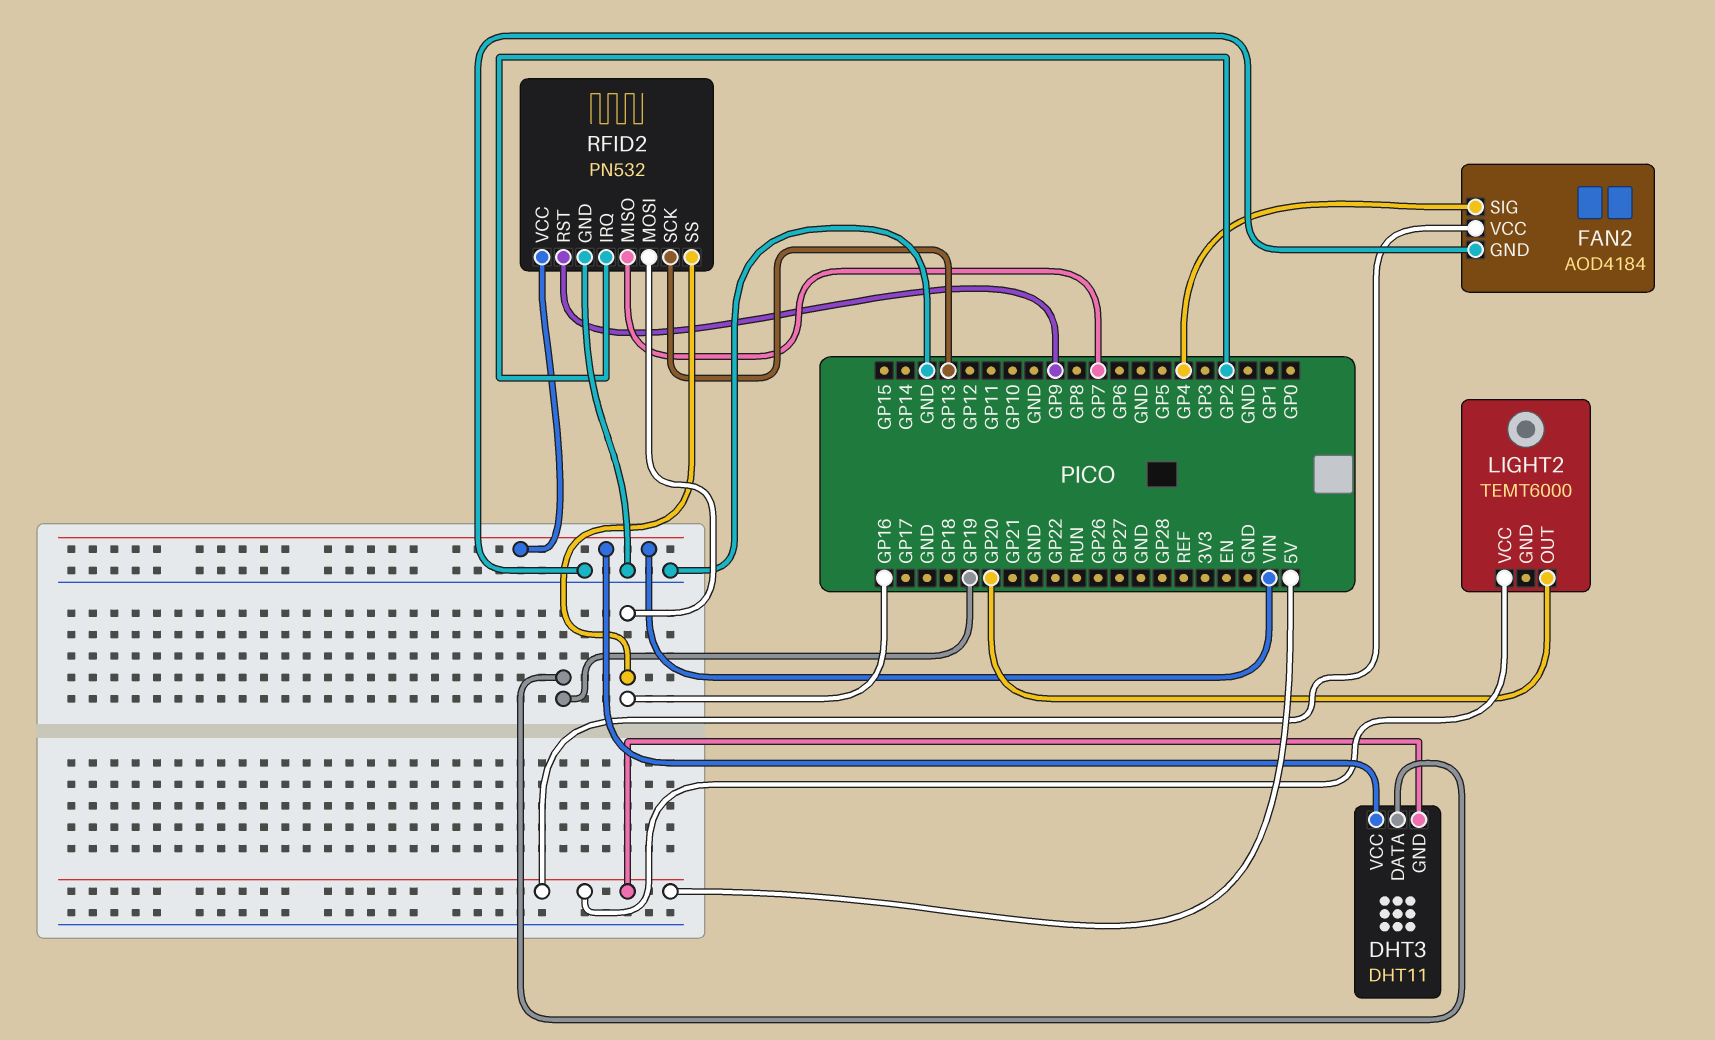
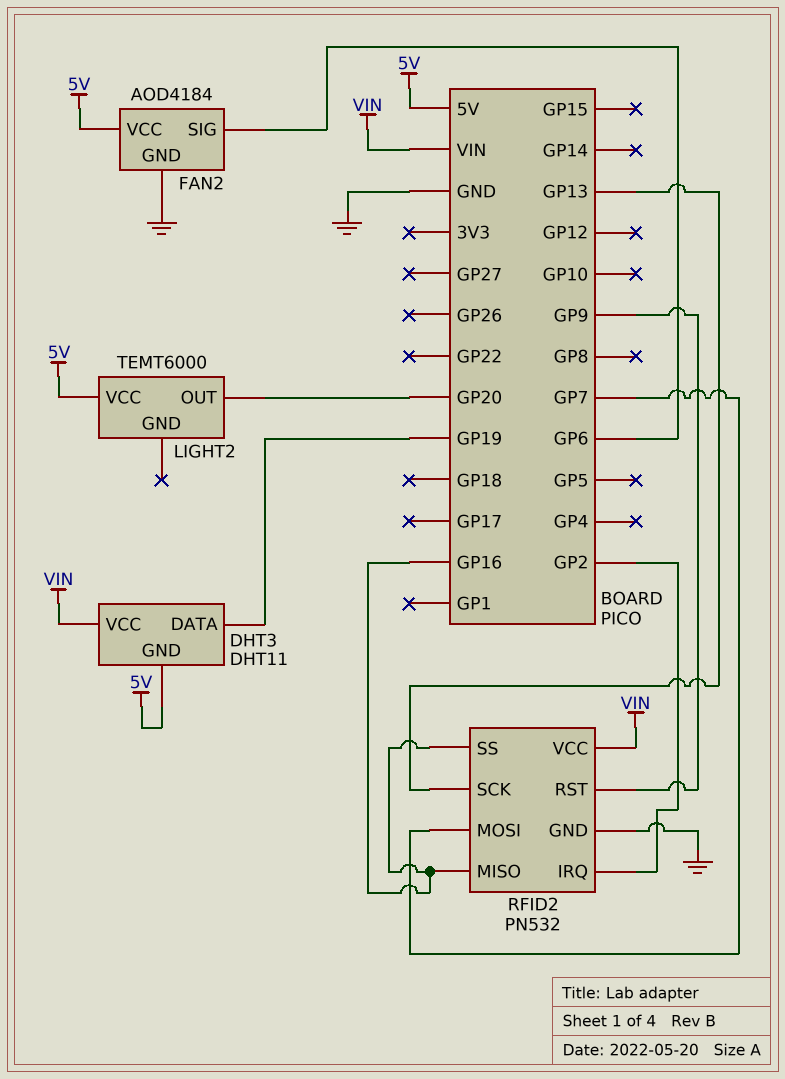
FAN2 pin SIG: GP4 -> GP6
RFID2 pin MISO: GP7 -> GP16
RFID2 pin MOSI: GP16 -> GP7

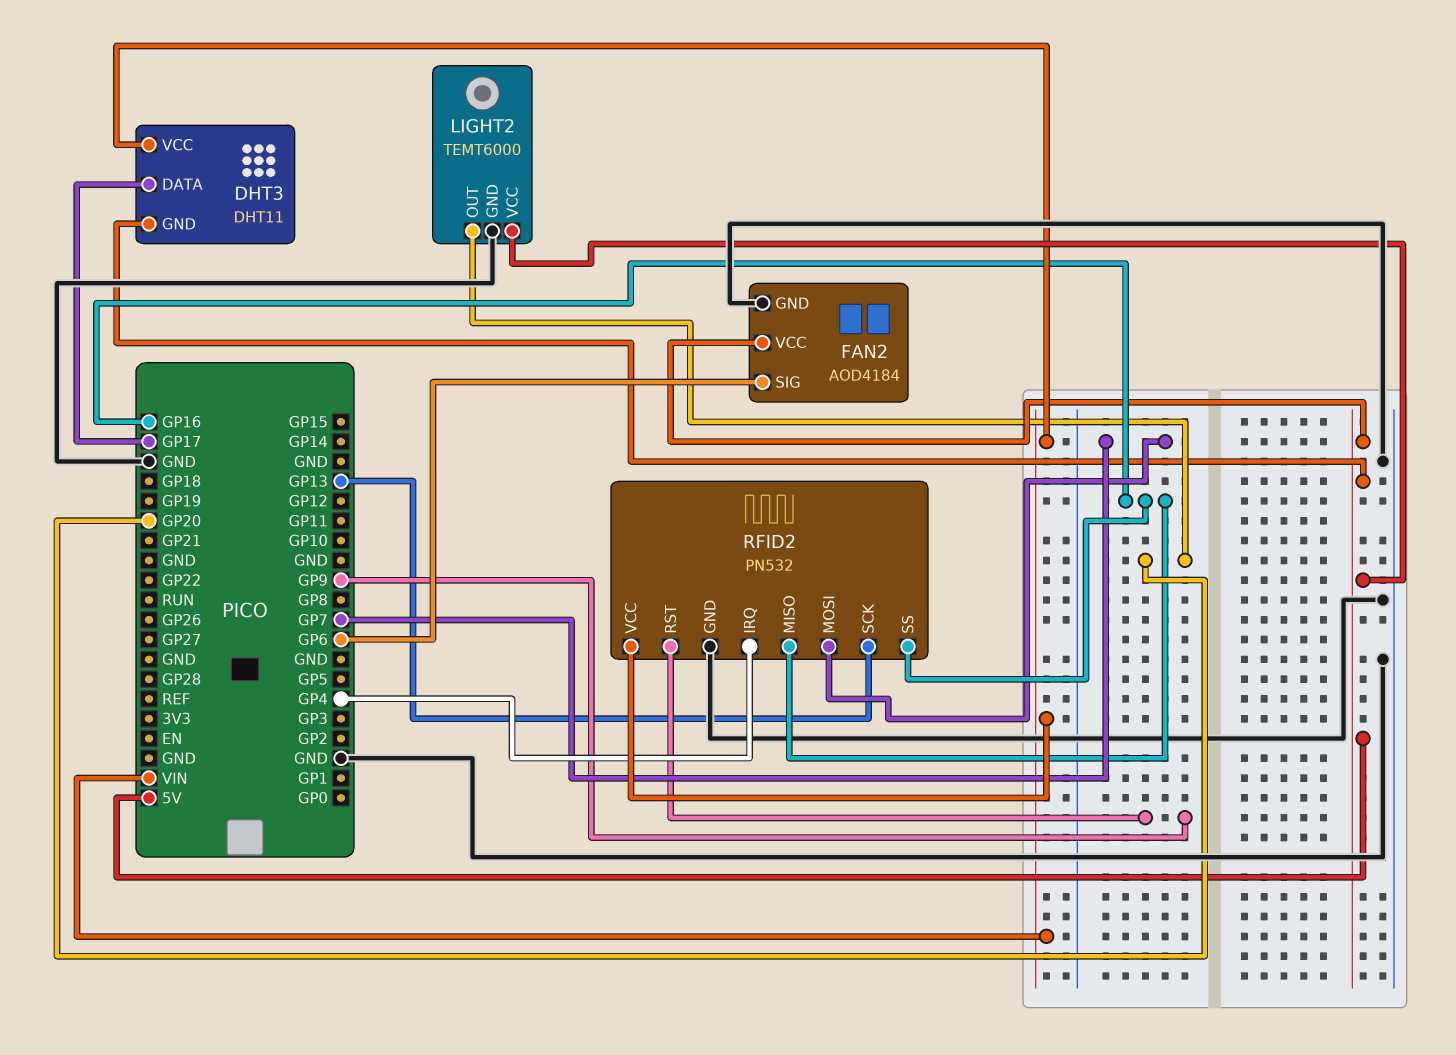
DHT3 pin DATA: GP19 -> GP17
LIGHT2 pin GND: none -> GND
RFID2 pin IRQ: GP2 -> GP4

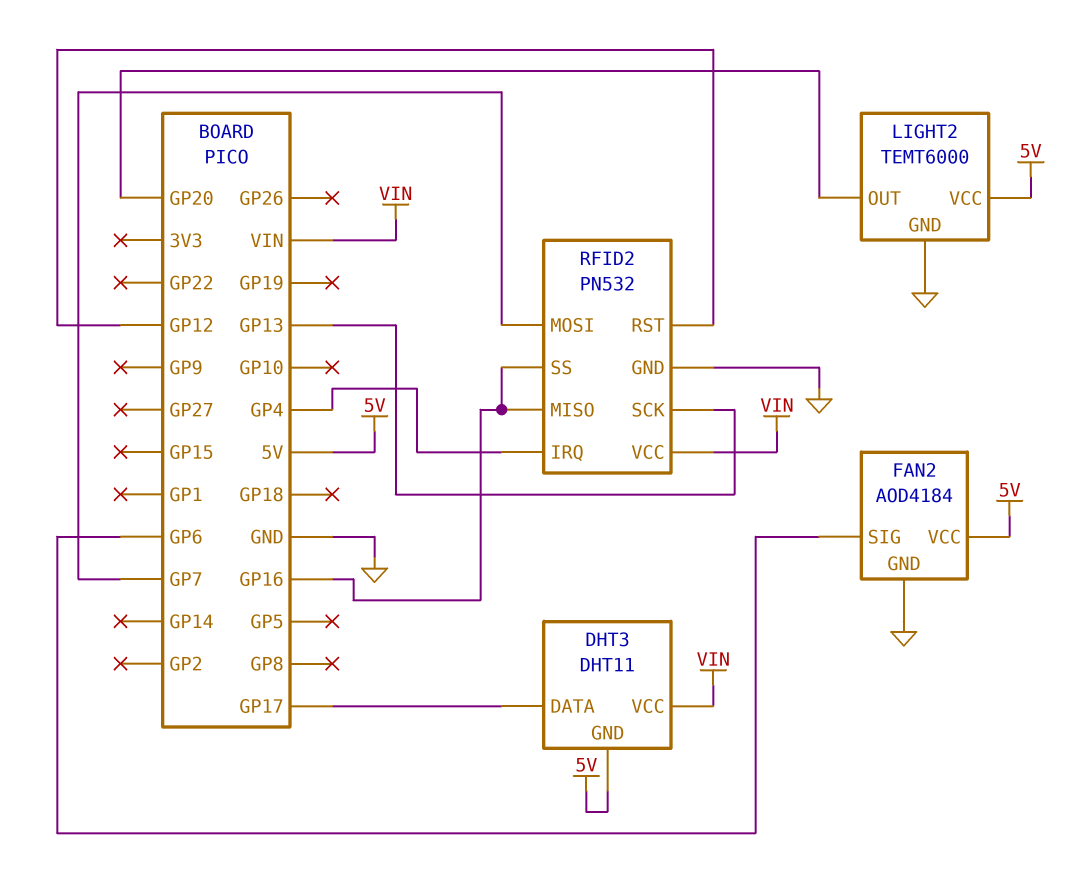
RFID2 pin RST: GP9 -> GP12

